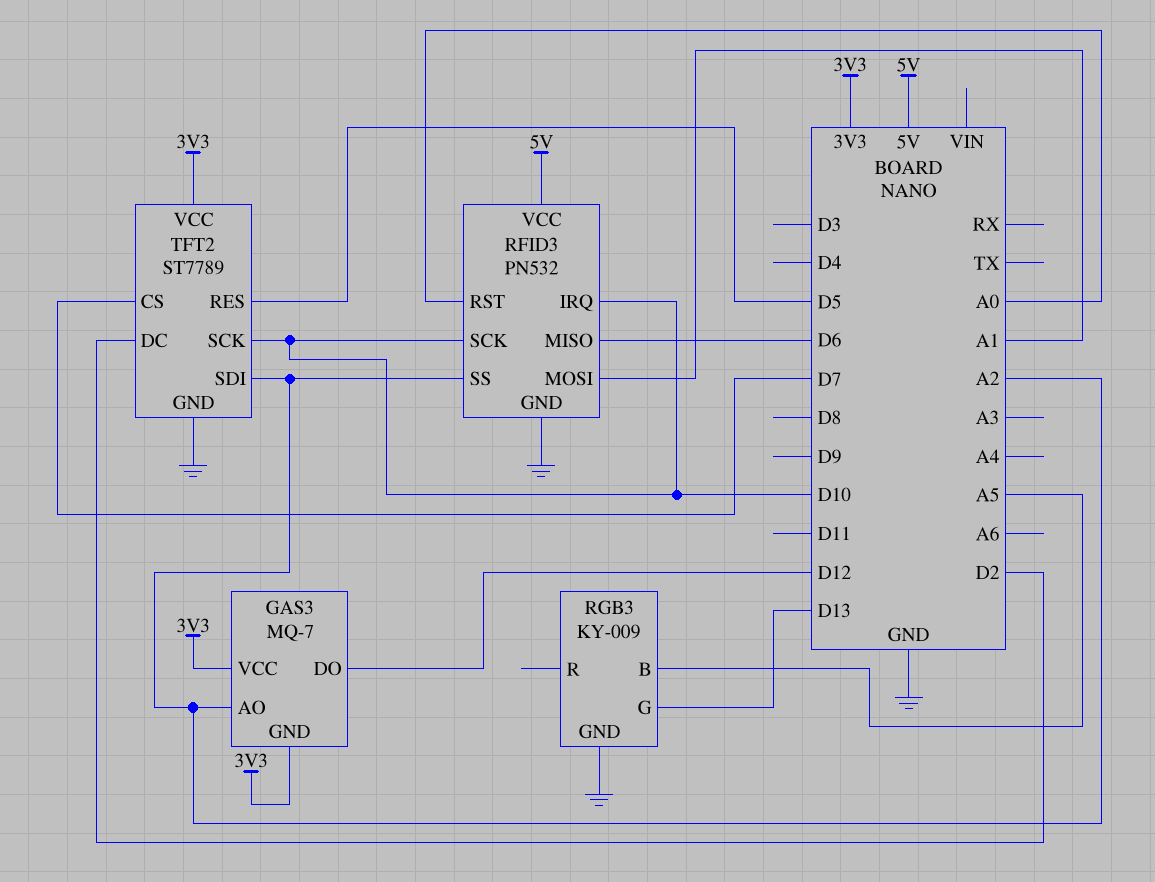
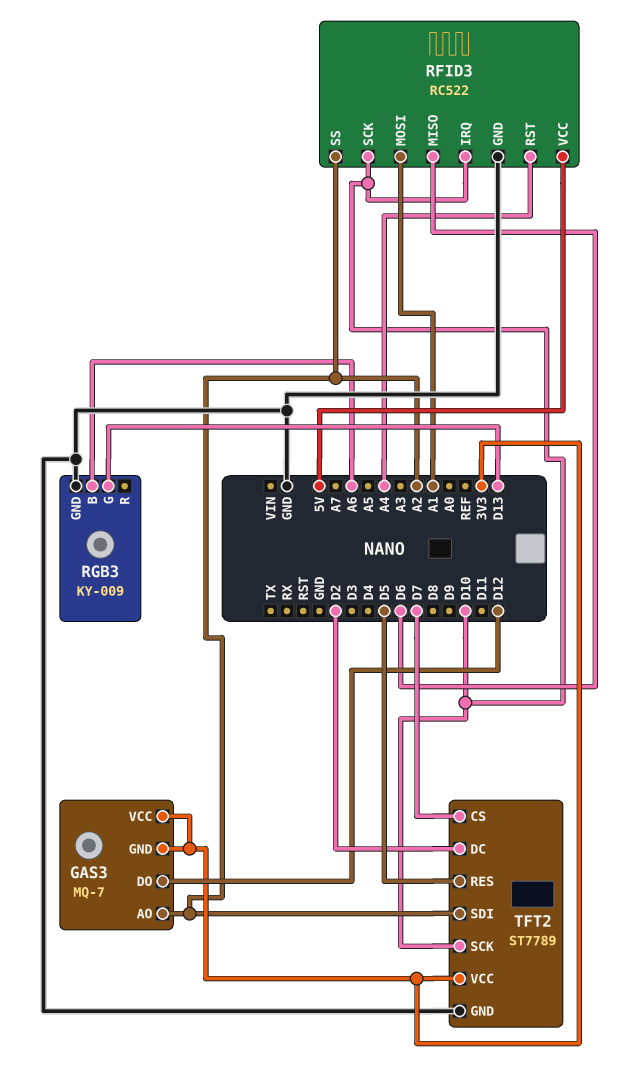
RFID3: PN532 -> RC522
RFID3 pin RST: A0 -> A4
RGB3 pin B: A5 -> A6

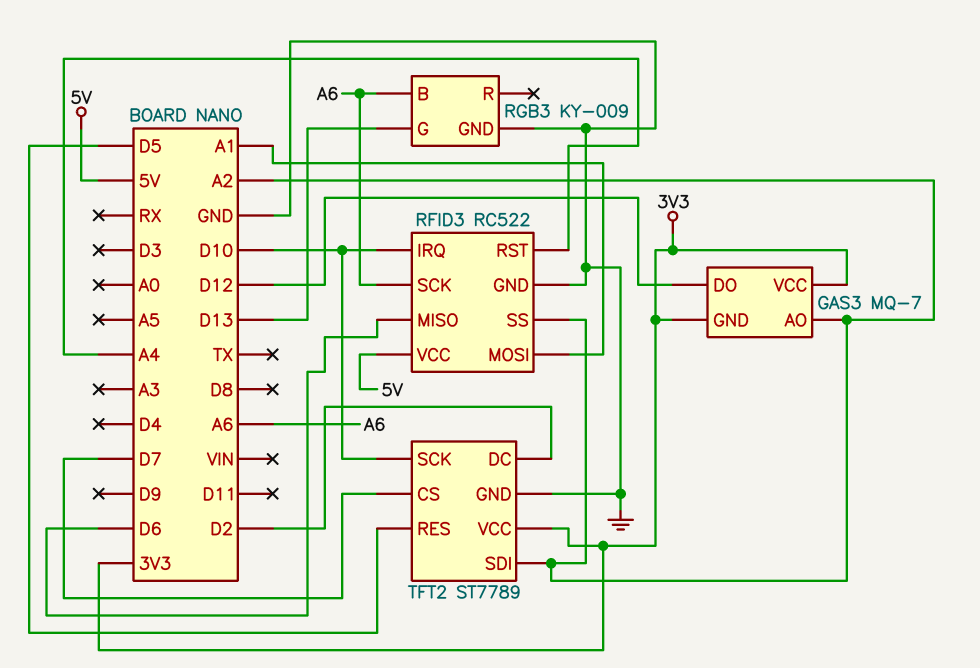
RFID3 pin SCK: D10 -> A6

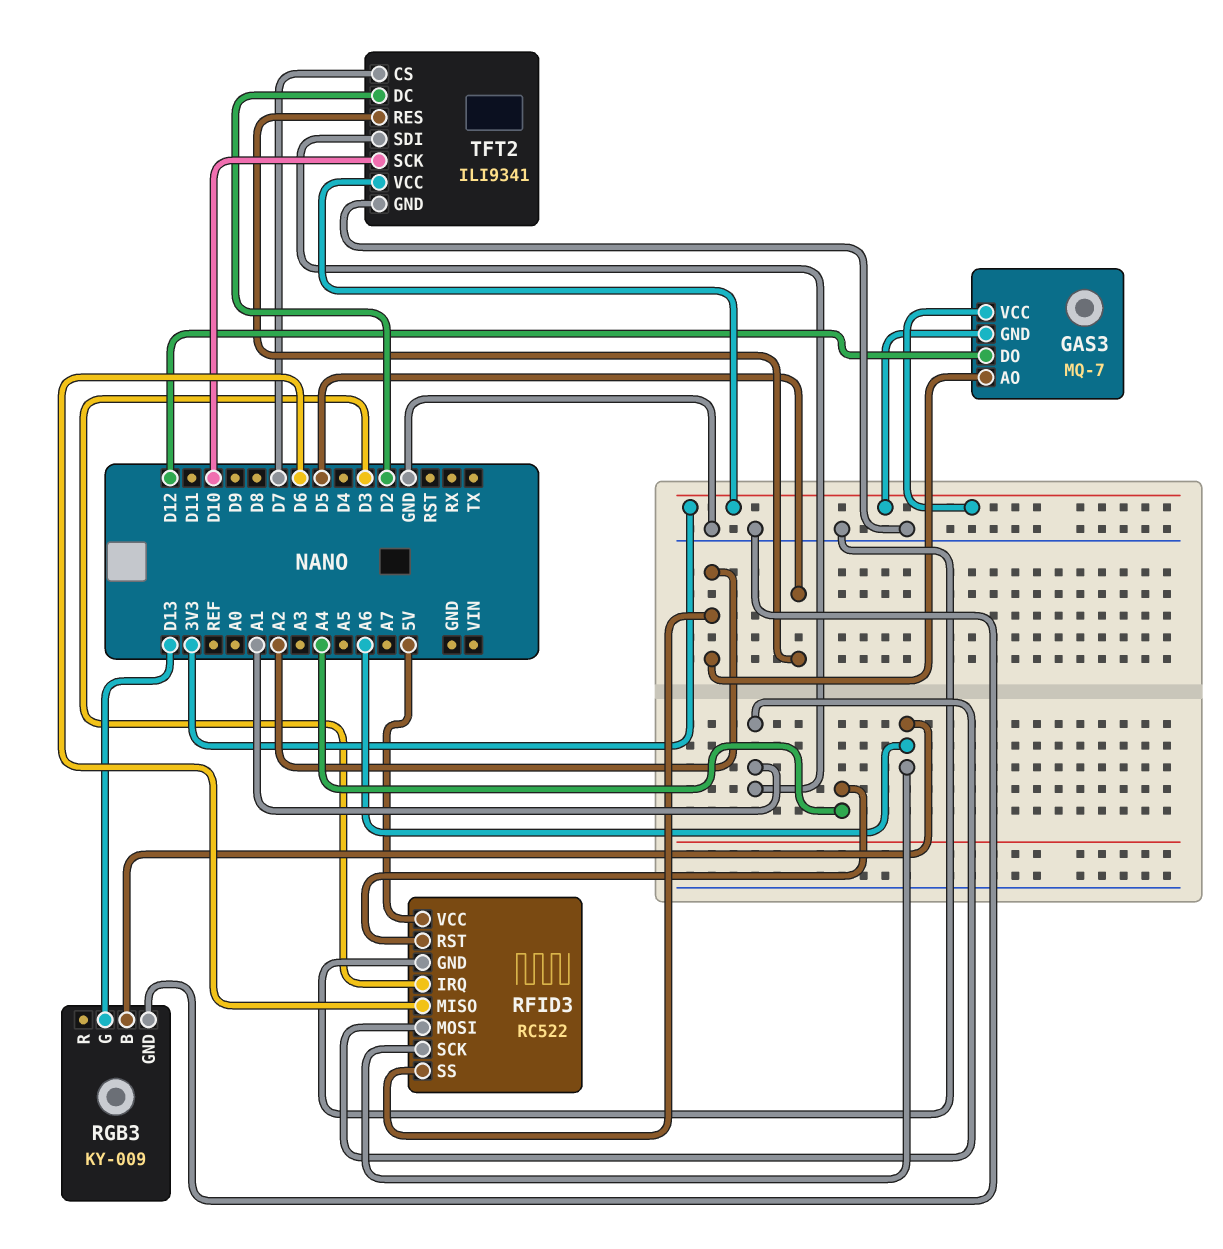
RFID3 pin IRQ: D10 -> D3
TFT2: ST7789 -> ILI9341
TFT2 pin SDI: A2 -> A1

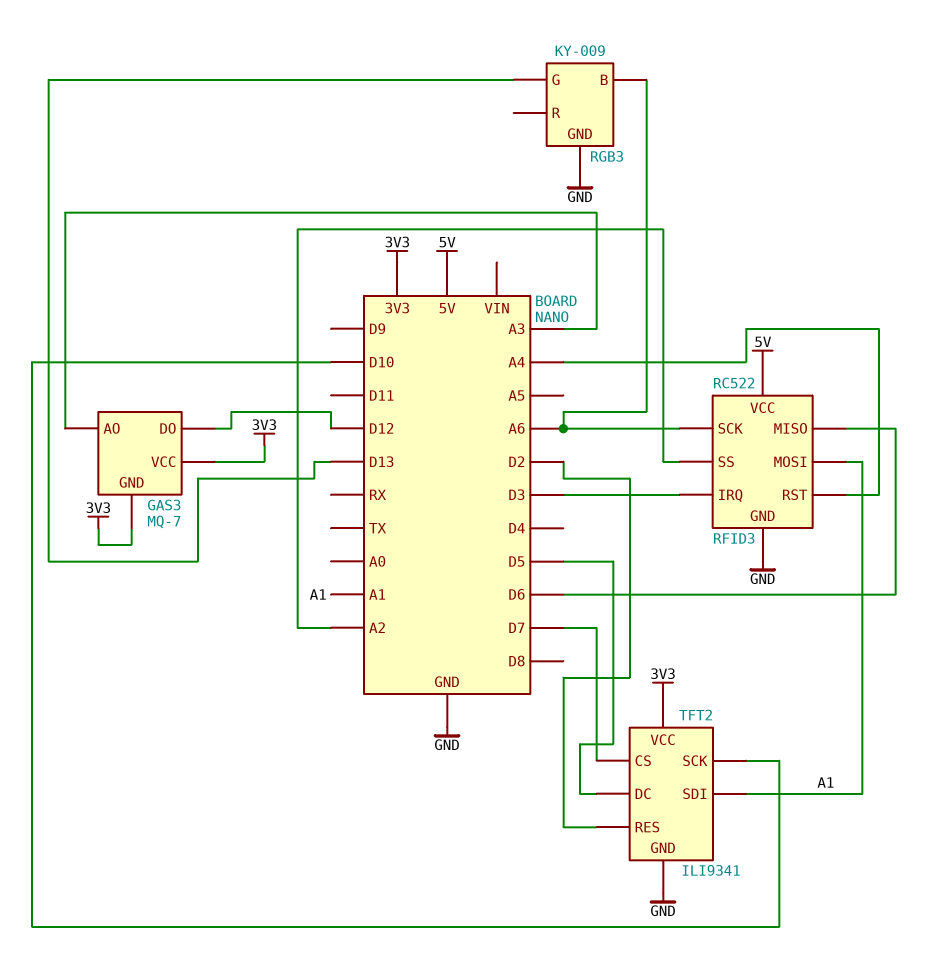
GAS3 pin AO: A2 -> A3
TFT2 pin DC: D2 -> D5
TFT2 pin RES: D5 -> D2

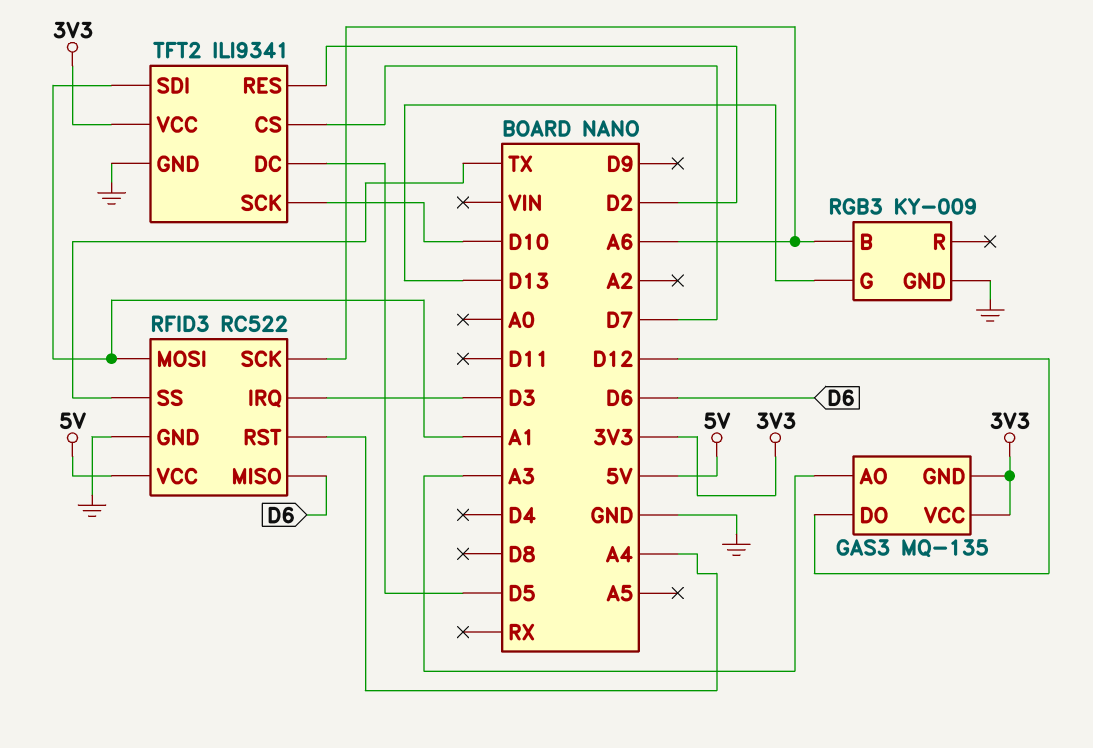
GAS3: MQ-7 -> MQ-135
RFID3 pin SS: A2 -> TX

